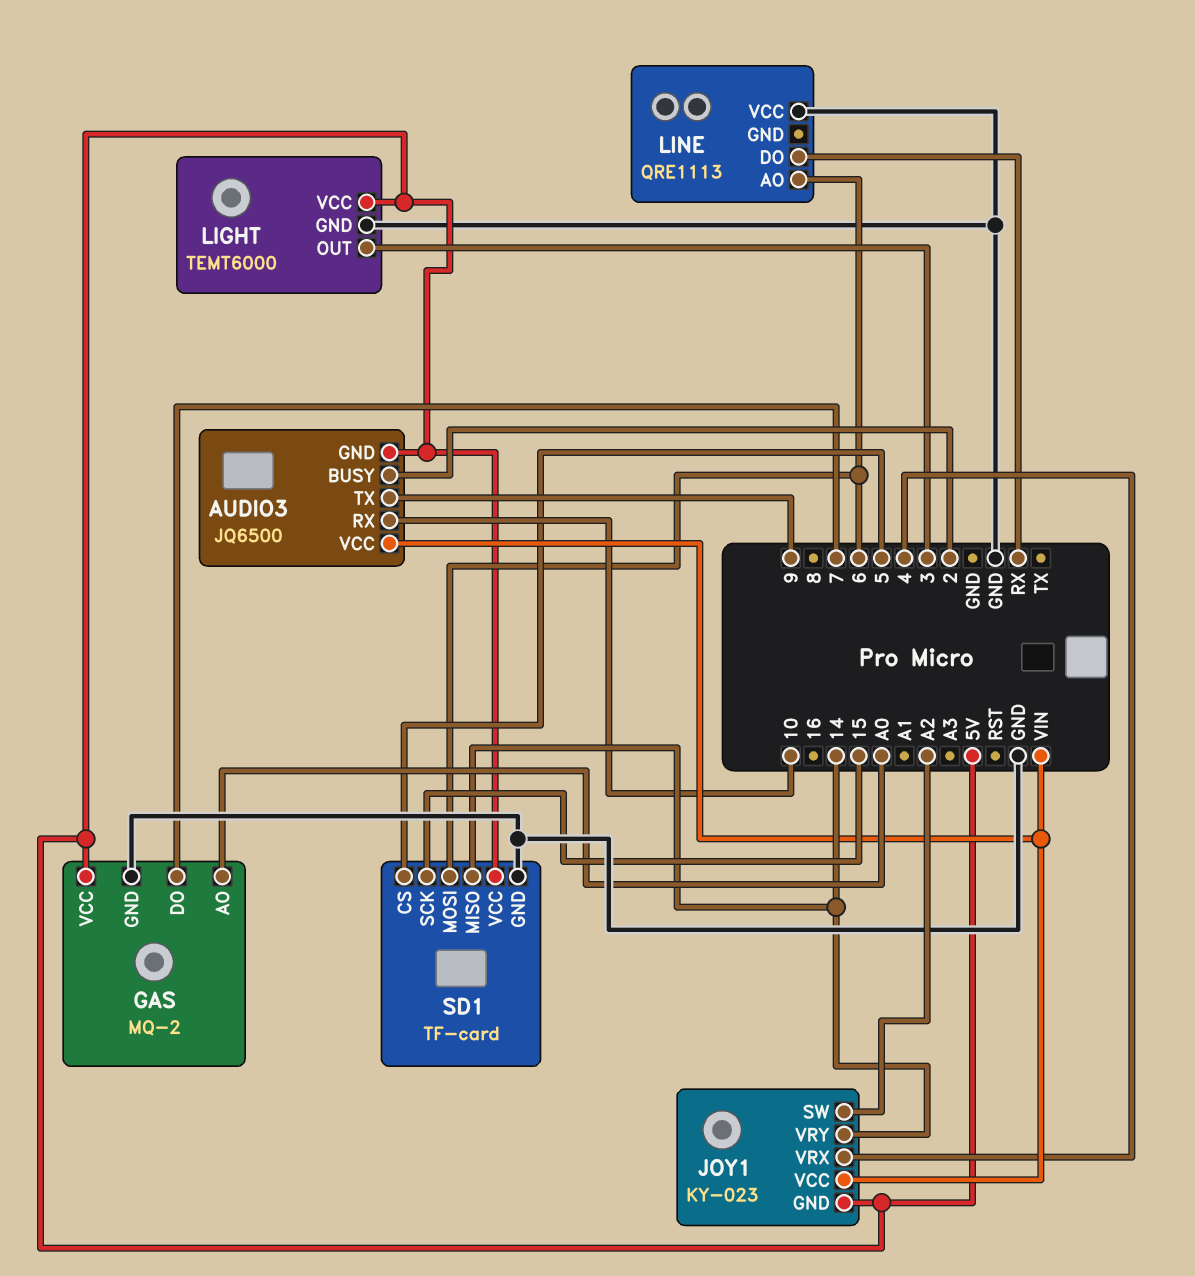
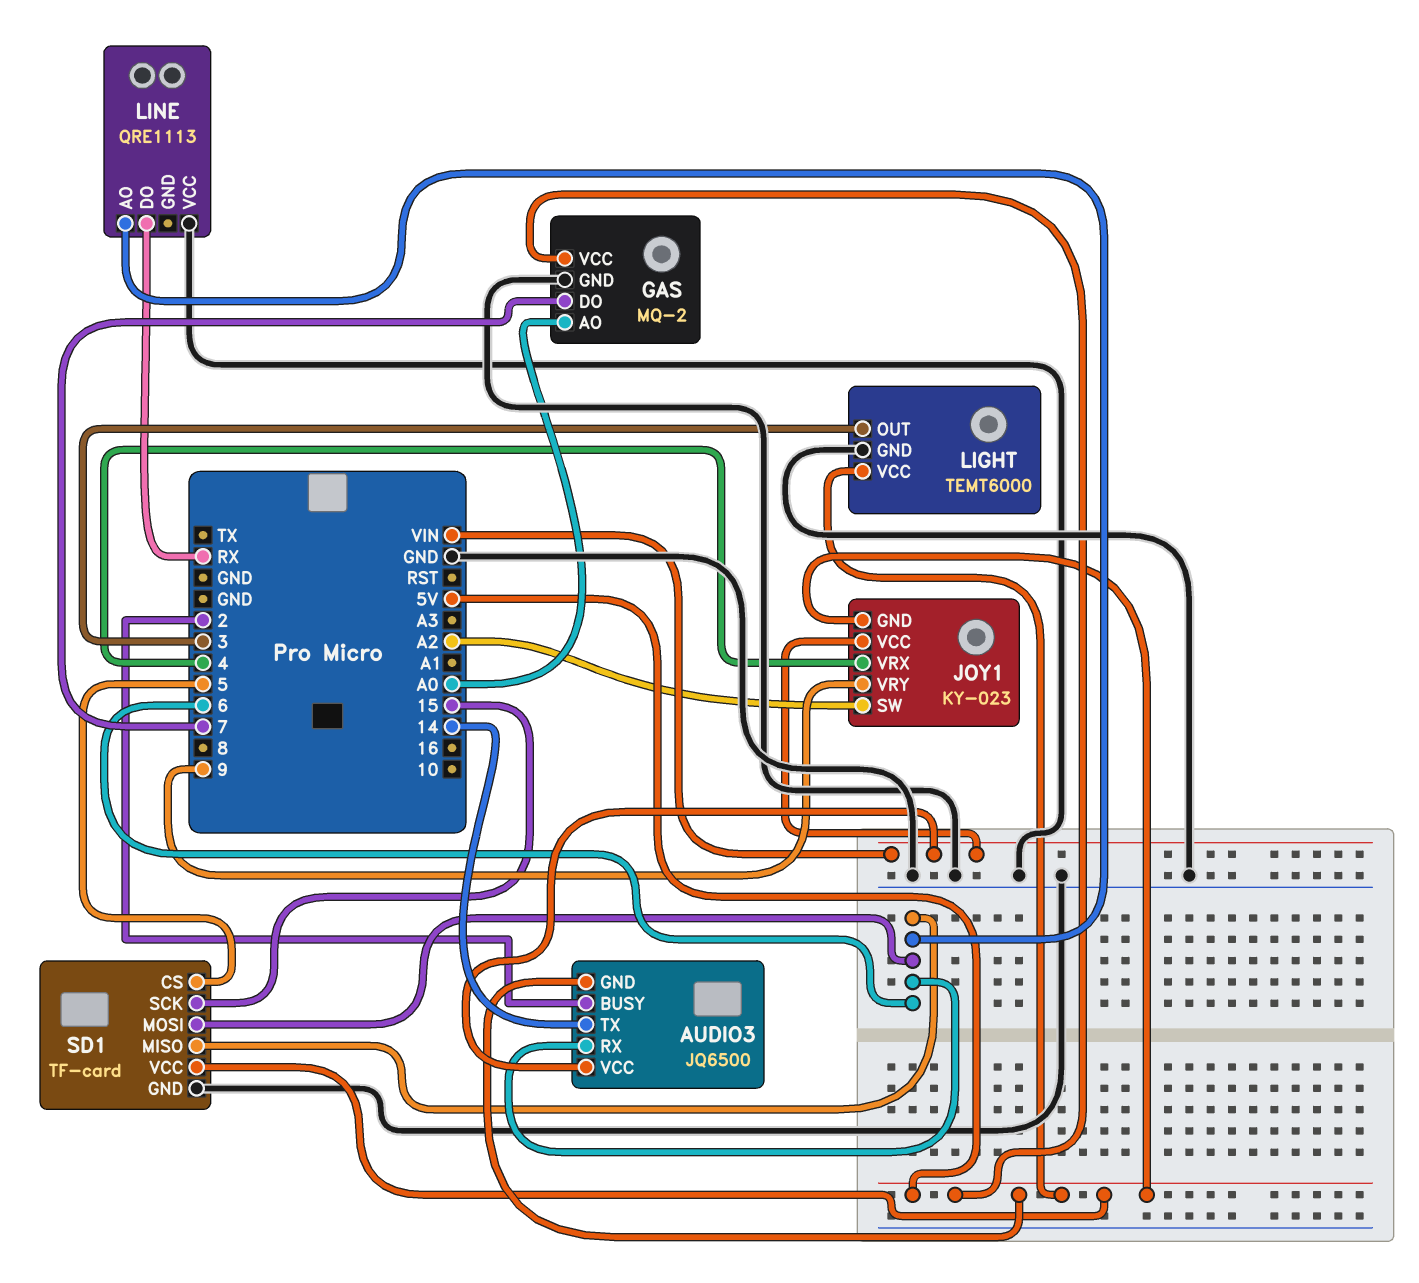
AUDIO3 pin RX: 10 -> 6
AUDIO3 pin TX: 9 -> 14
JOY1 pin VRY: 14 -> 9
SD1 pin MISO: 14 -> 6

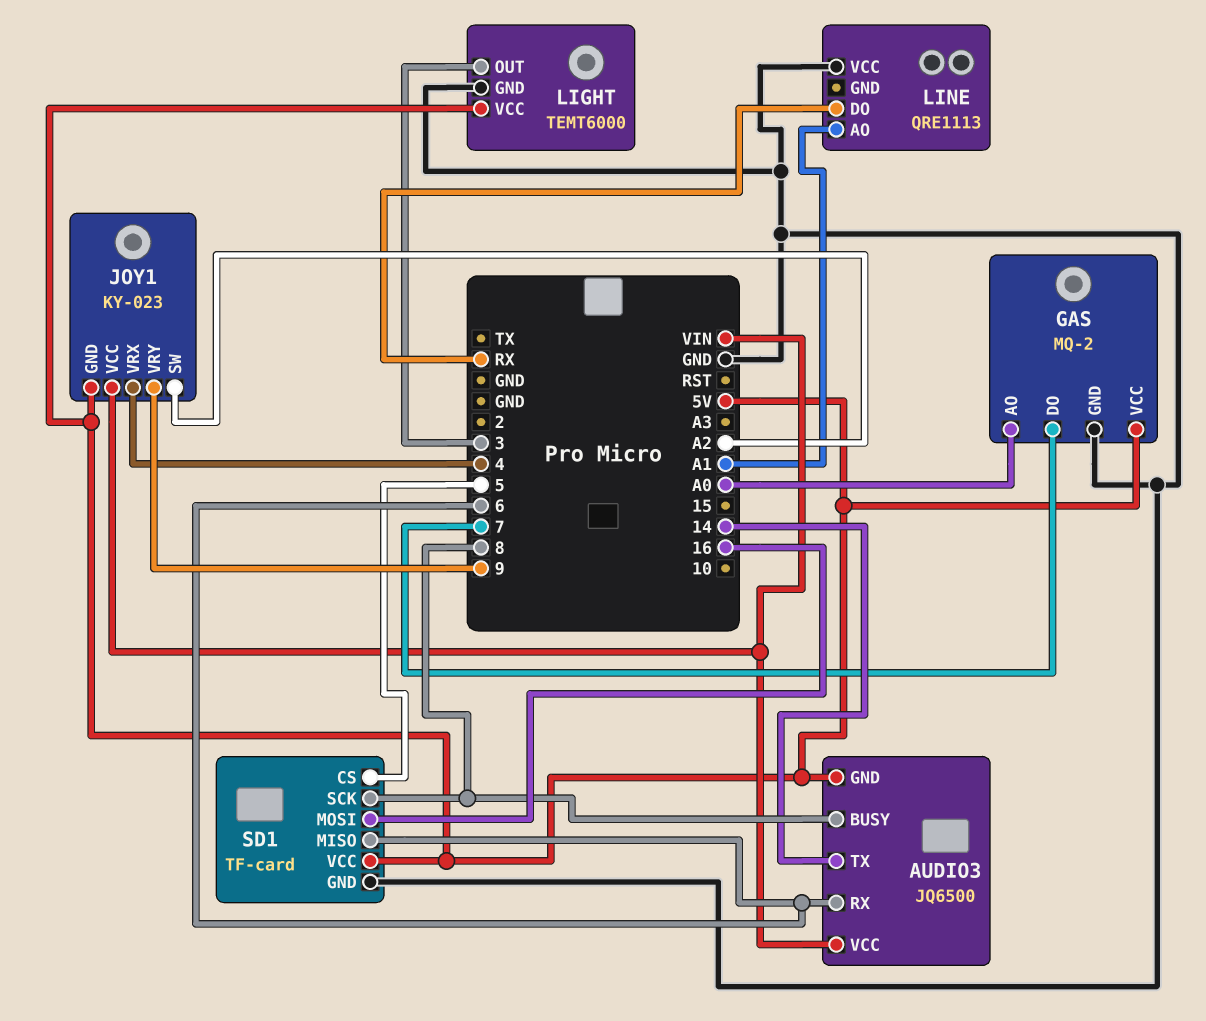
AUDIO3 pin BUSY: 2 -> 8
LINE pin AO: 6 -> A1
SD1 pin MOSI: 6 -> 16
SD1 pin SCK: 15 -> 8

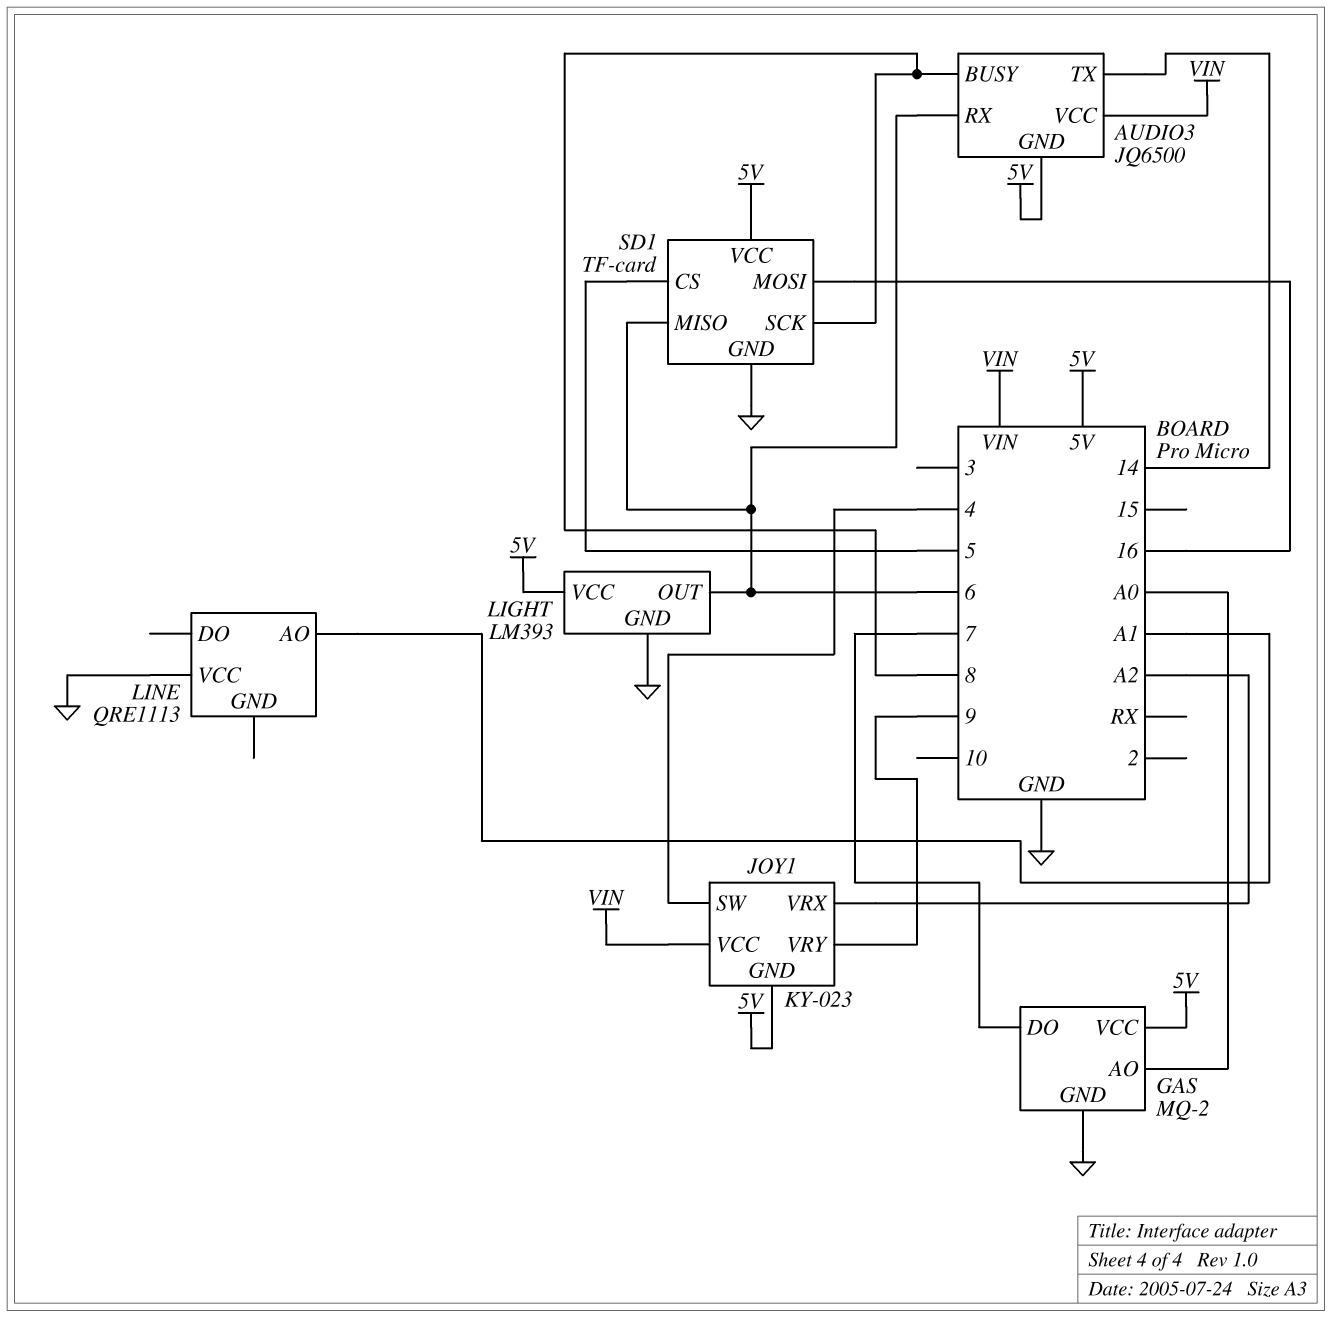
JOY1 pin SW: A2 -> 4
JOY1 pin VRX: 4 -> A2
LIGHT: TEMT6000 -> LM393
LIGHT pin OUT: 3 -> 6
LINE pin DO: RX -> none

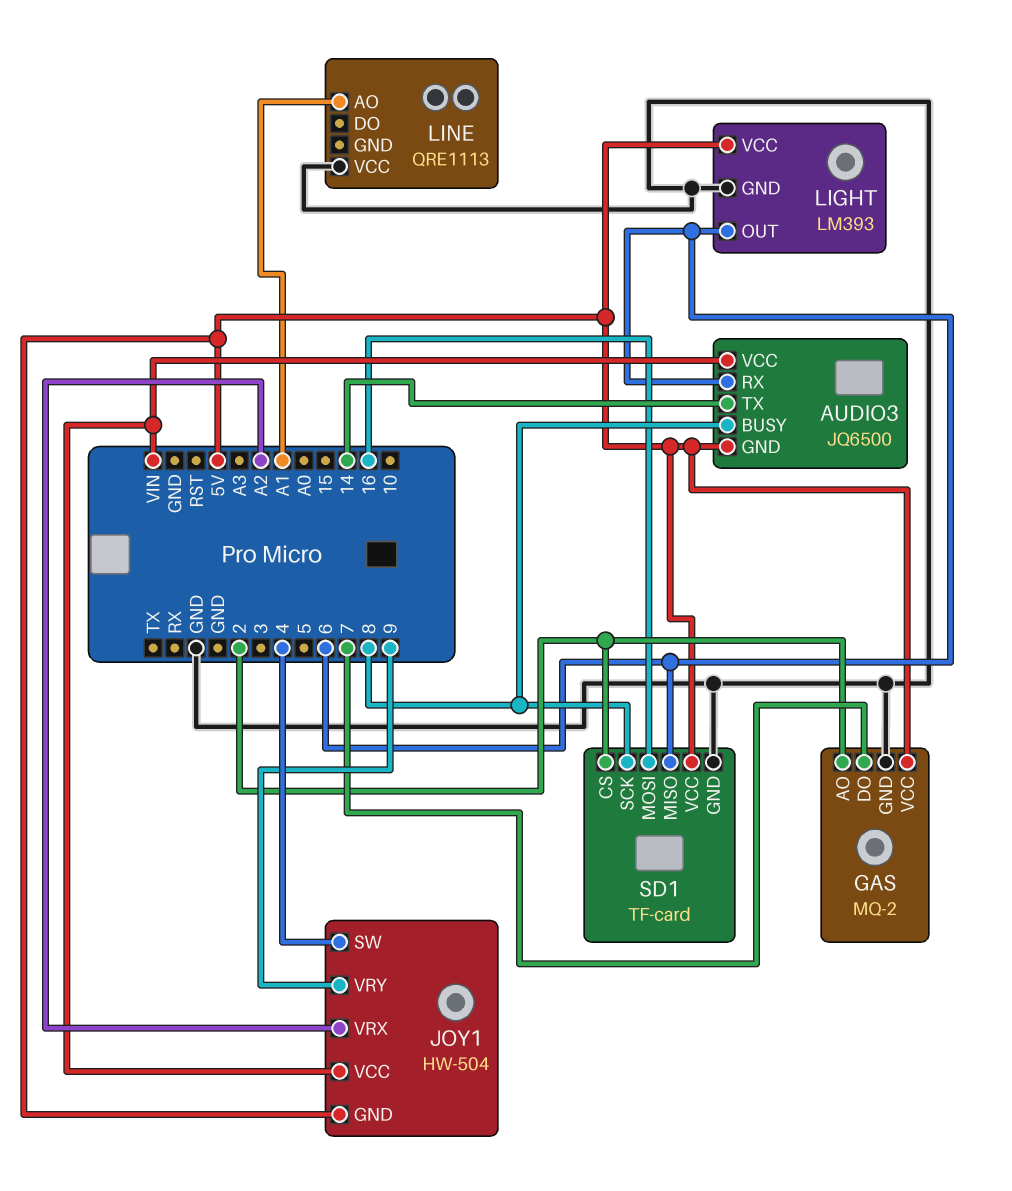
GAS pin AO: A0 -> 2
JOY1: KY-023 -> HW-504
SD1 pin CS: 5 -> 2

